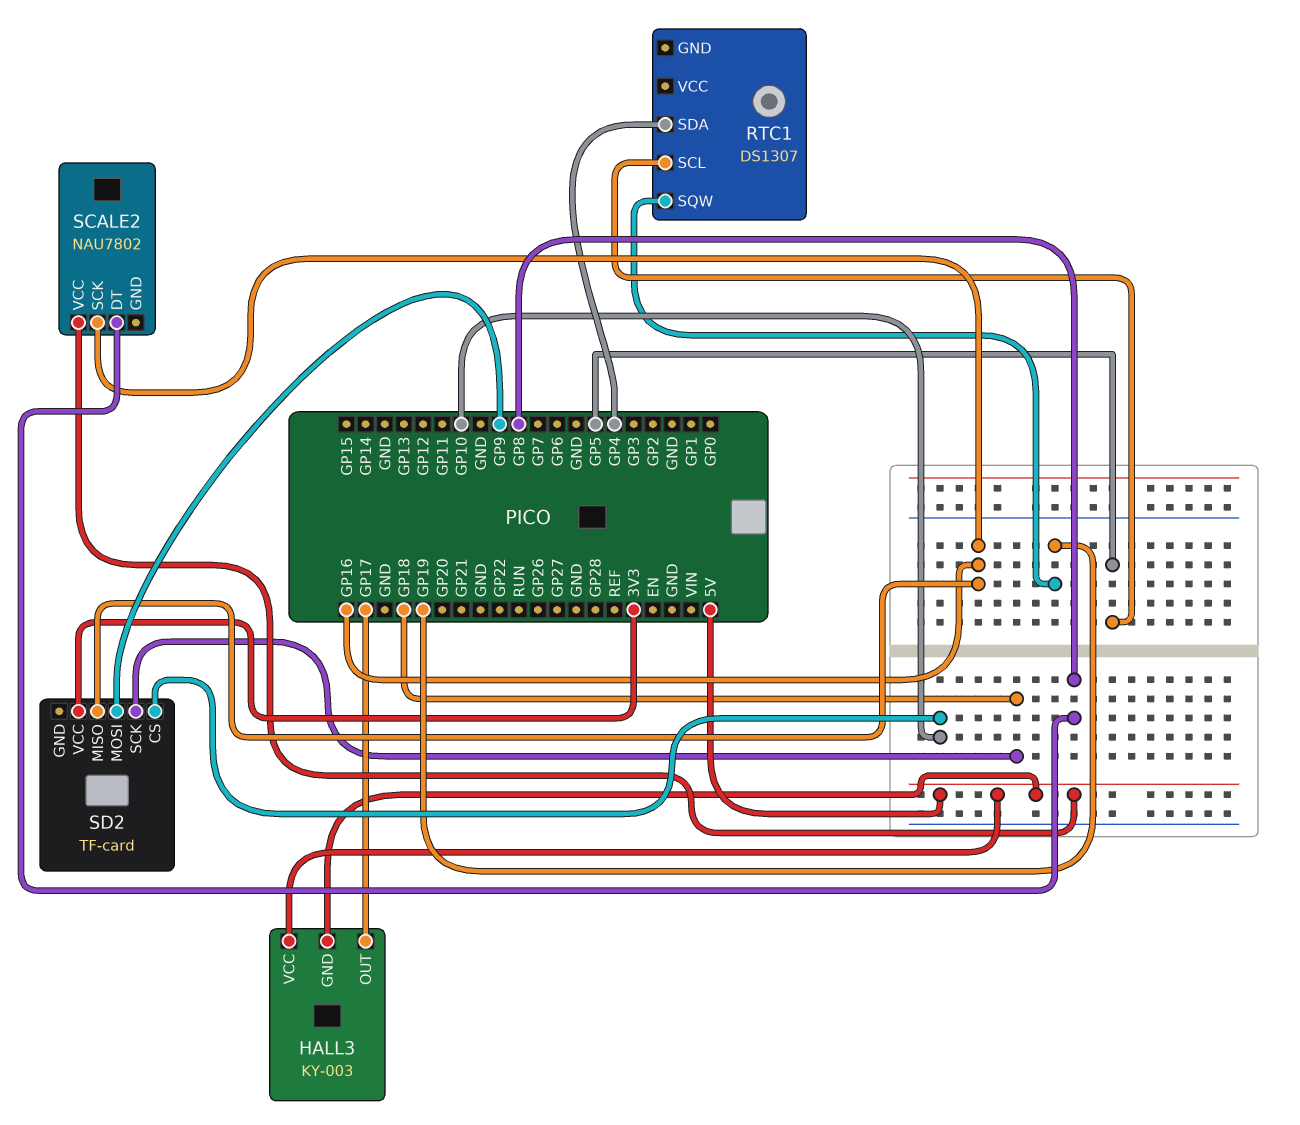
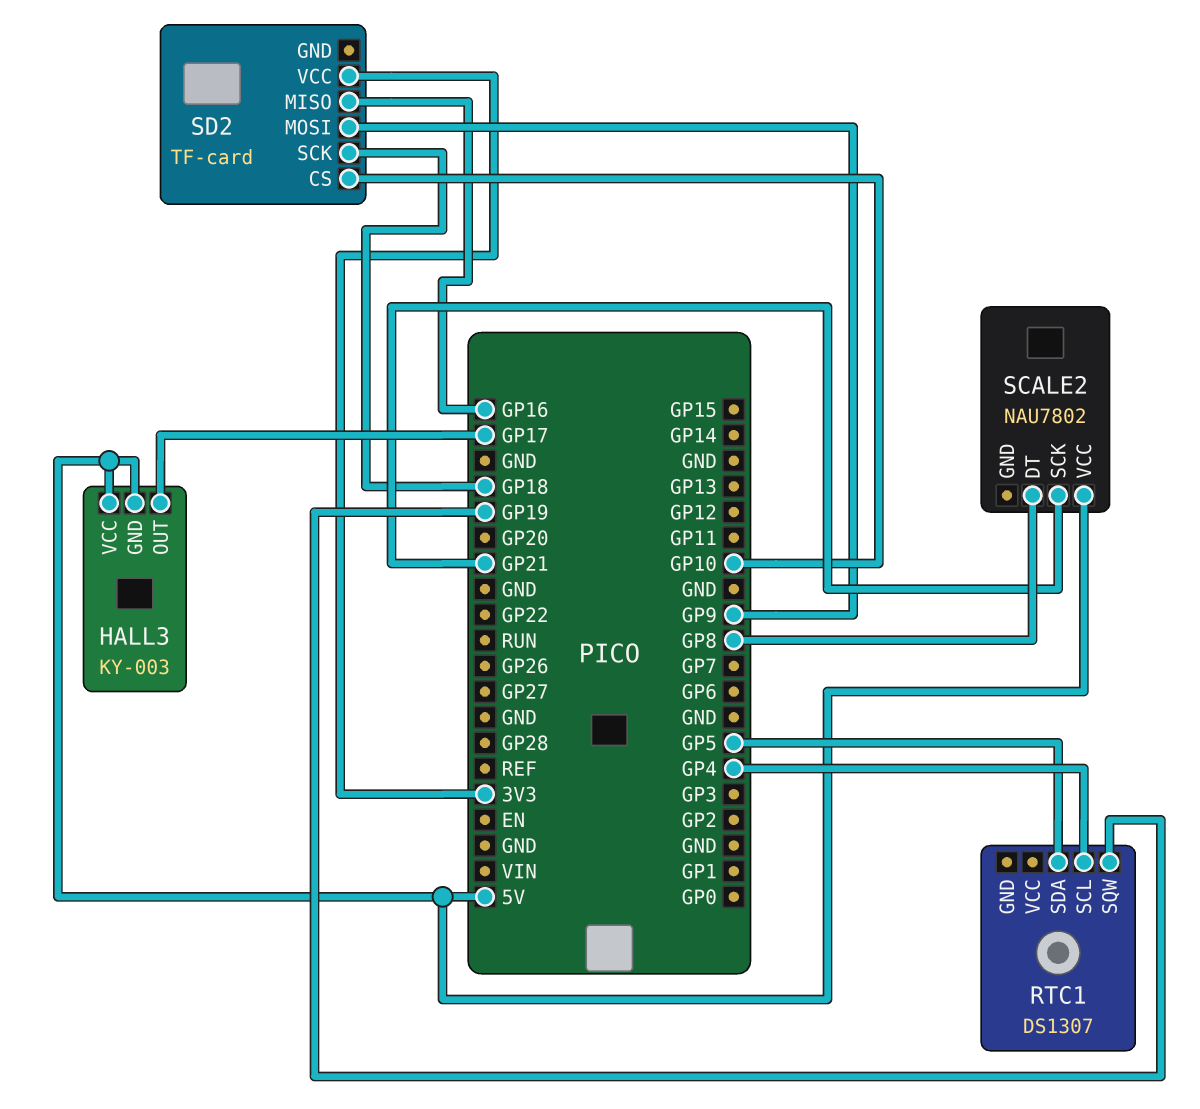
RTC1 pin SCL: GP5 -> GP4
RTC1 pin SDA: GP4 -> GP5
SCALE2 pin SCK: GP16 -> GP21

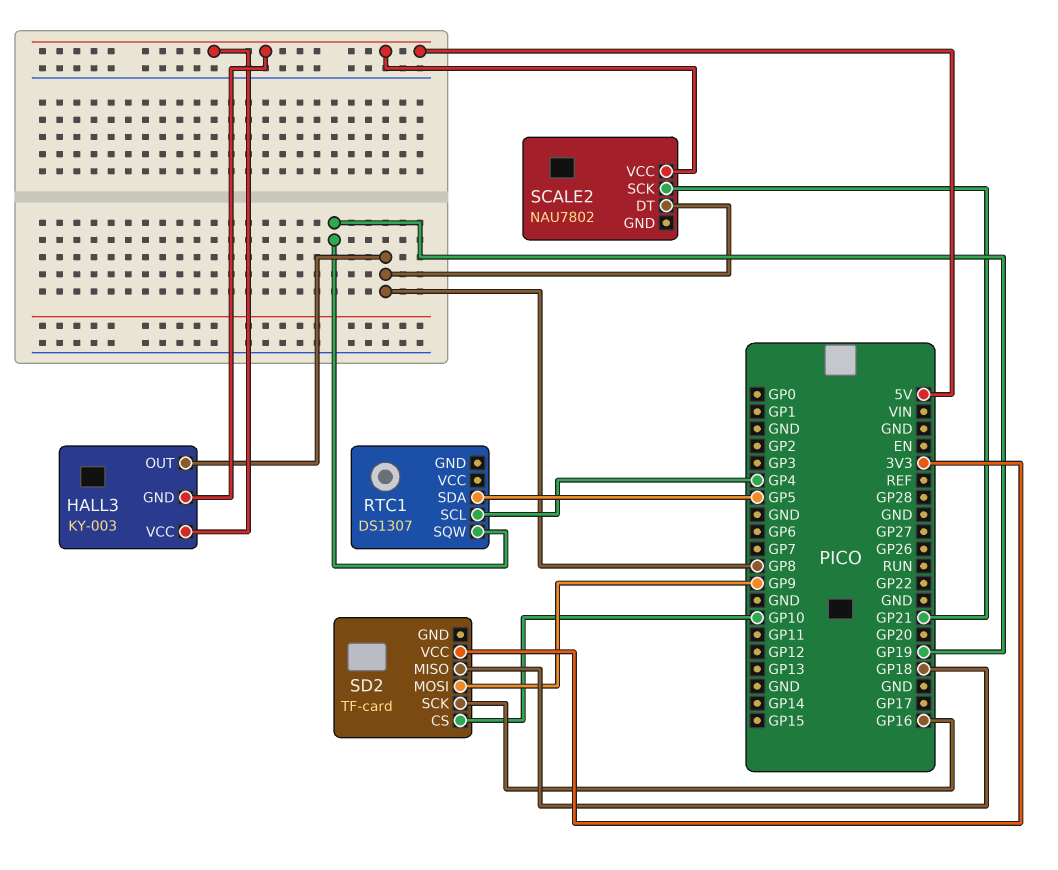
HALL3 pin OUT: GP17 -> GP8
SD2 pin MISO: GP16 -> GP18
SD2 pin SCK: GP18 -> GP16

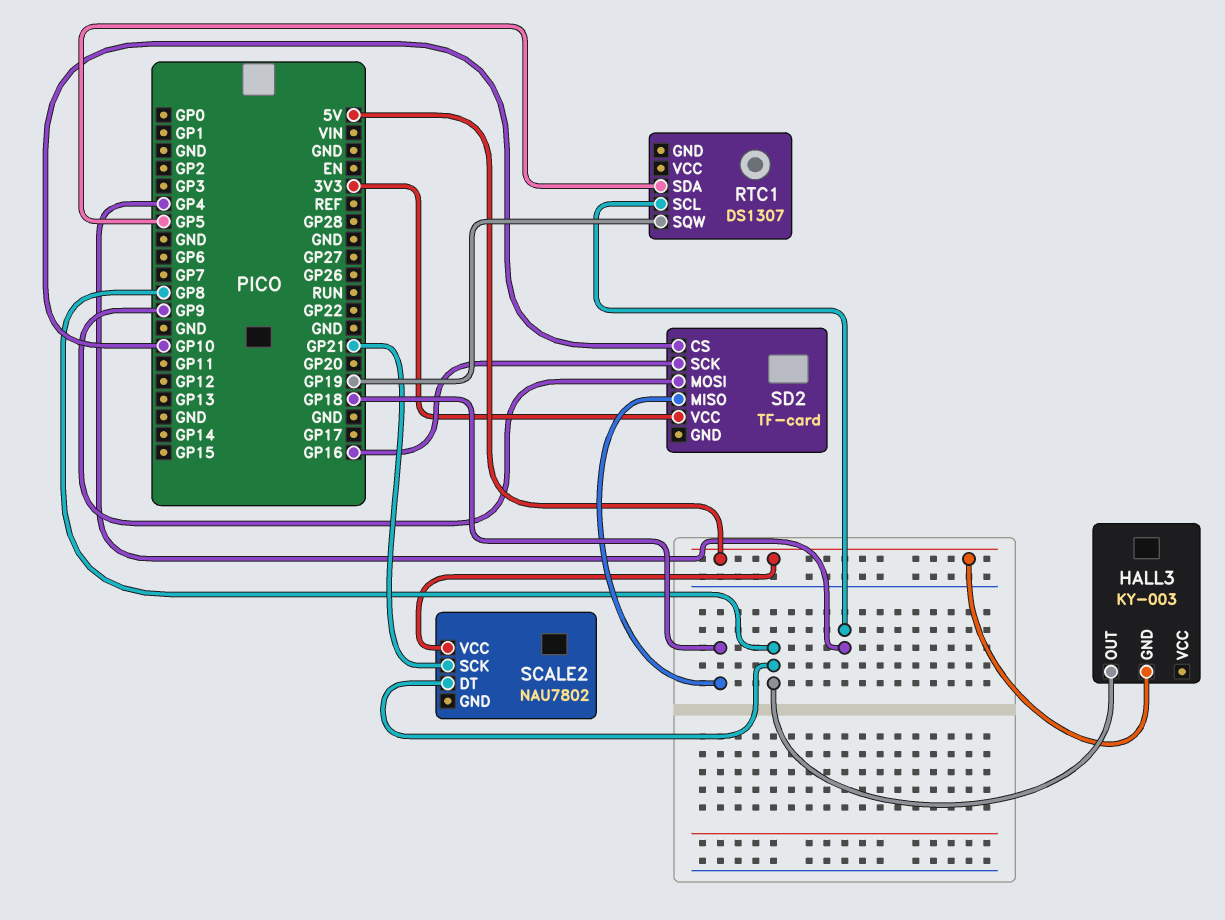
HALL3 pin VCC: 5V -> none

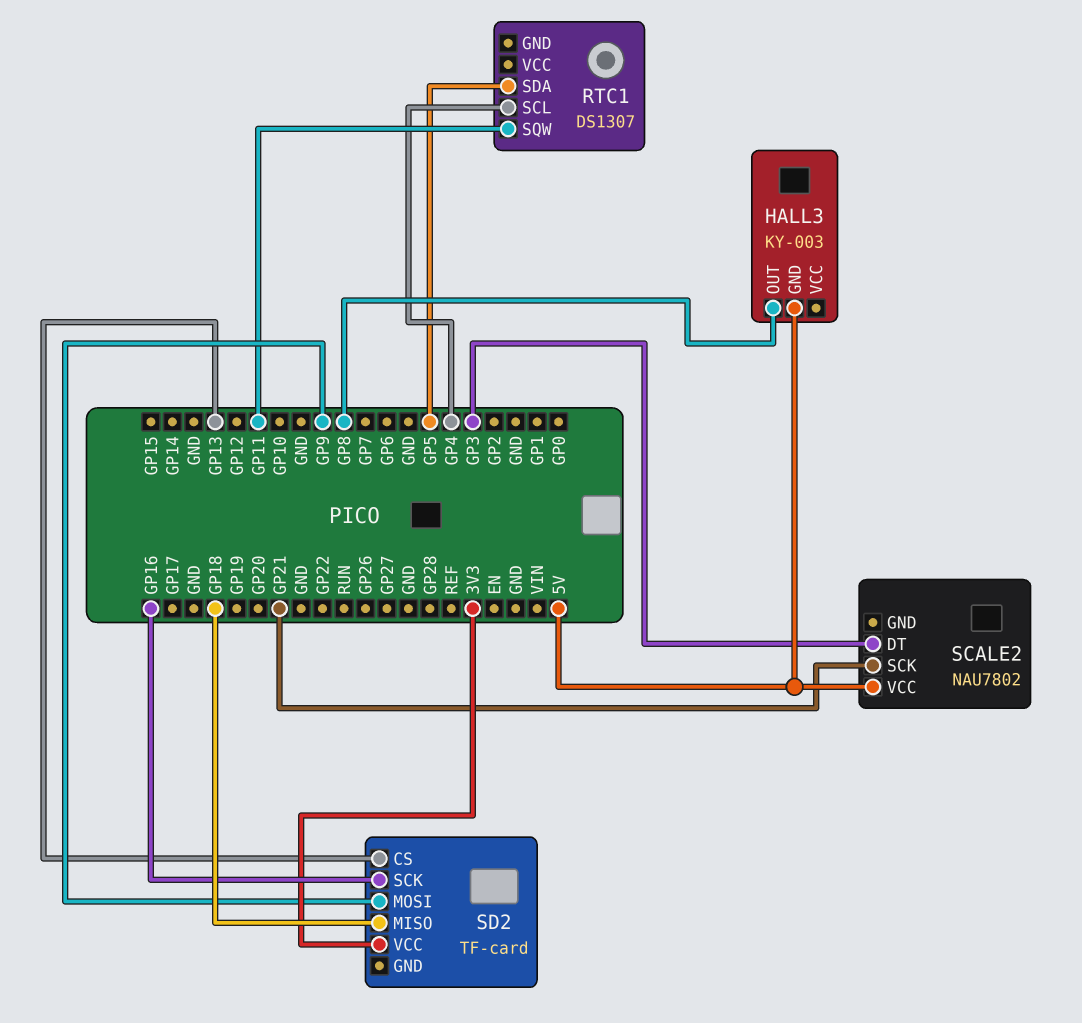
RTC1 pin SQW: GP19 -> GP11
SCALE2 pin DT: GP8 -> GP3
SD2 pin CS: GP10 -> GP13

